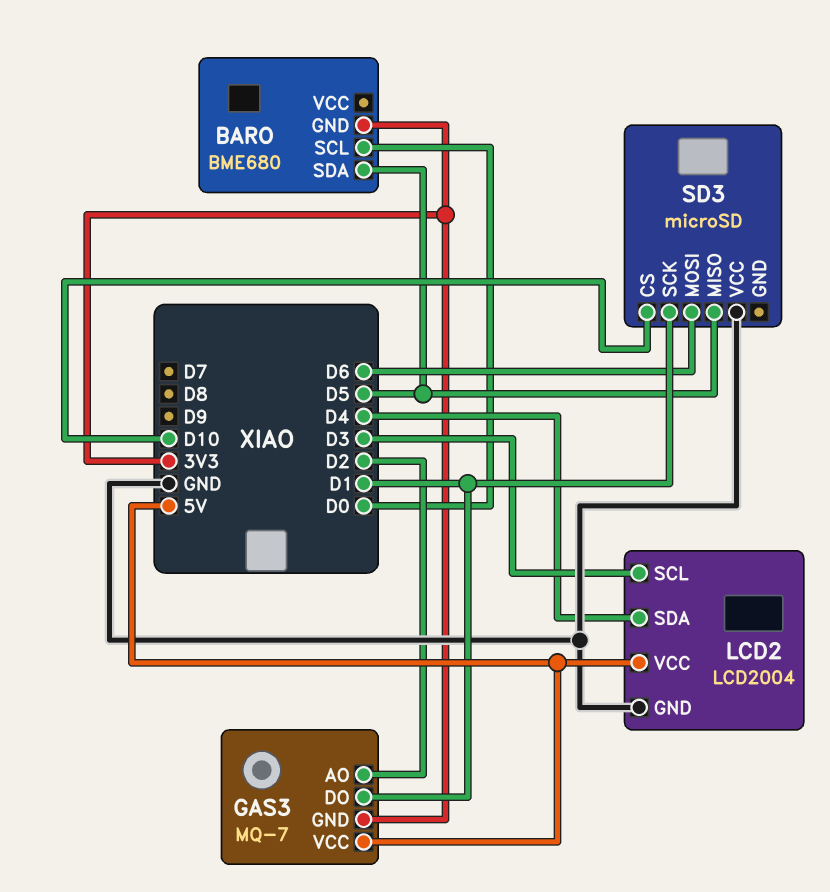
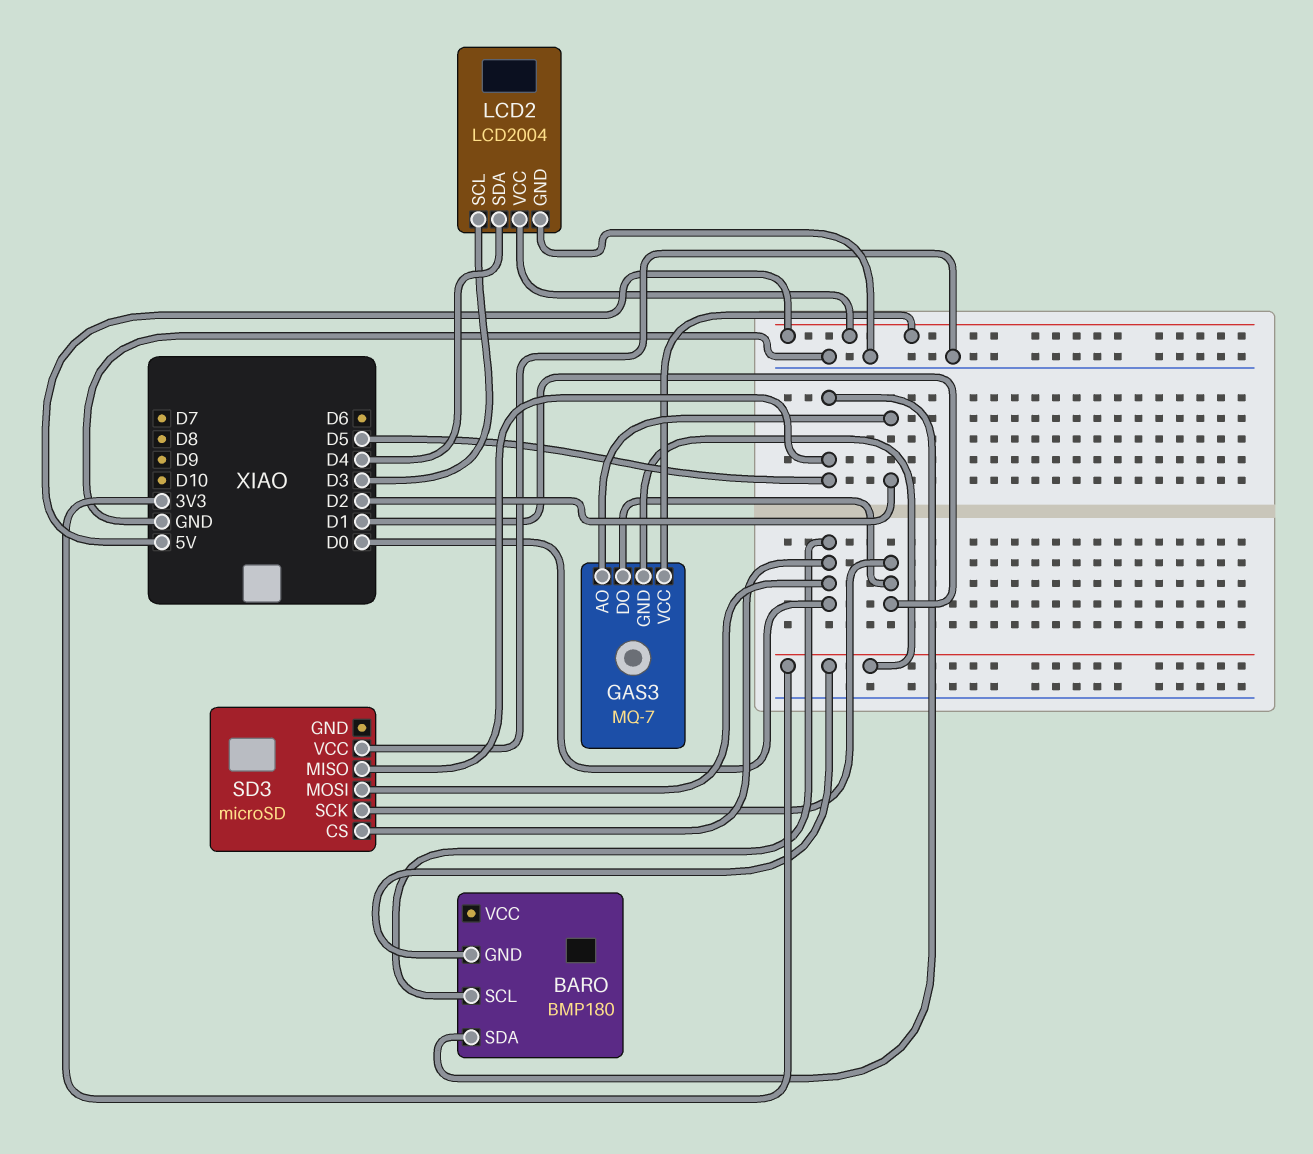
BARO: BME680 -> BMP180
SD3 pin CS: D10 -> D0
SD3 pin MOSI: D6 -> D0

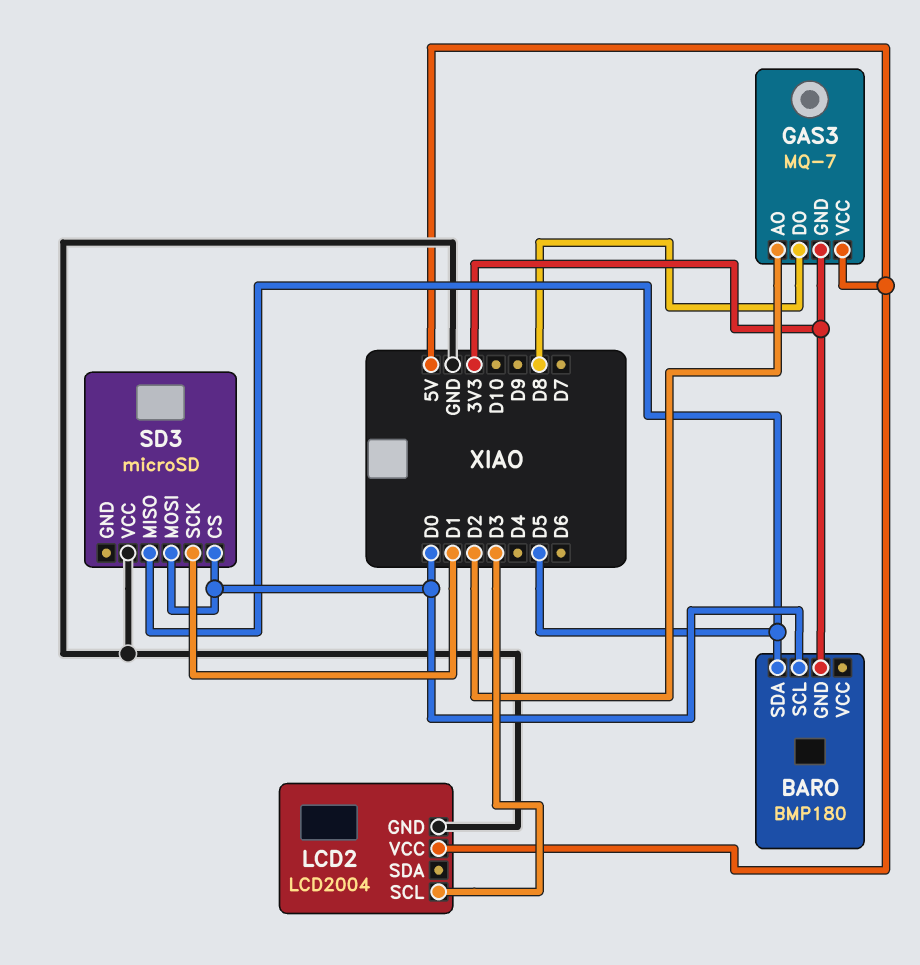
GAS3 pin DO: D1 -> D8
LCD2 pin SDA: D4 -> none

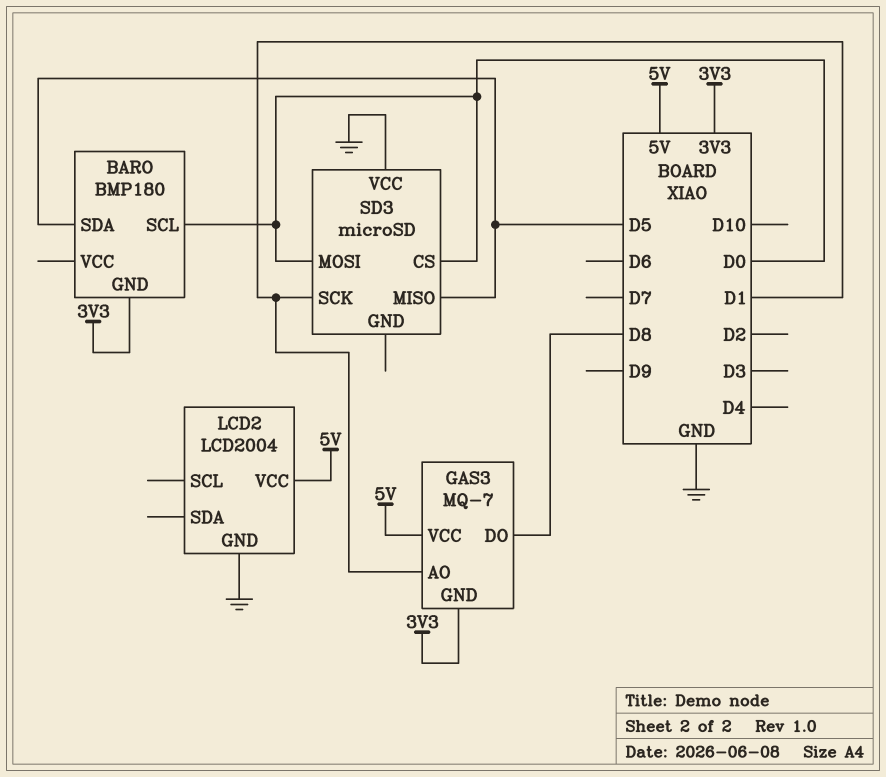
GAS3 pin AO: D2 -> D1
LCD2 pin SCL: D3 -> none

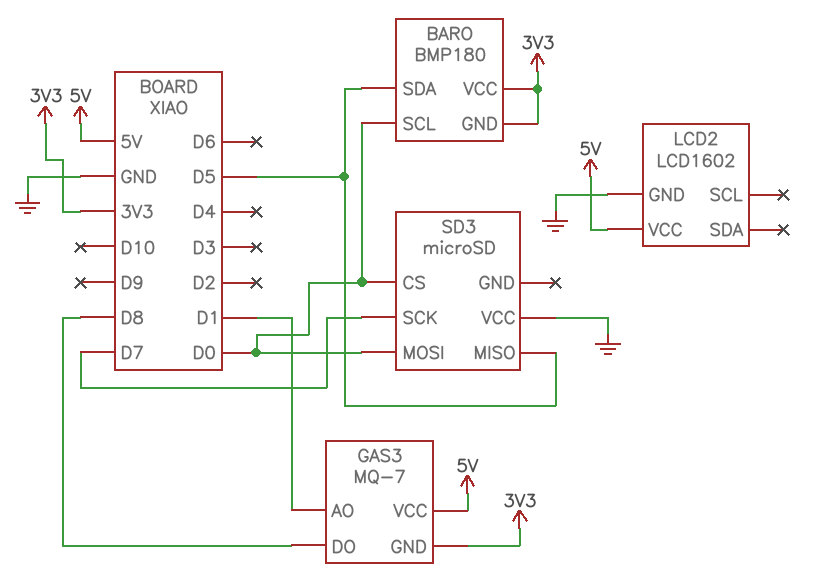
BARO pin VCC: none -> 3V3
LCD2: LCD2004 -> LCD1602
SD3 pin SCK: D1 -> D7

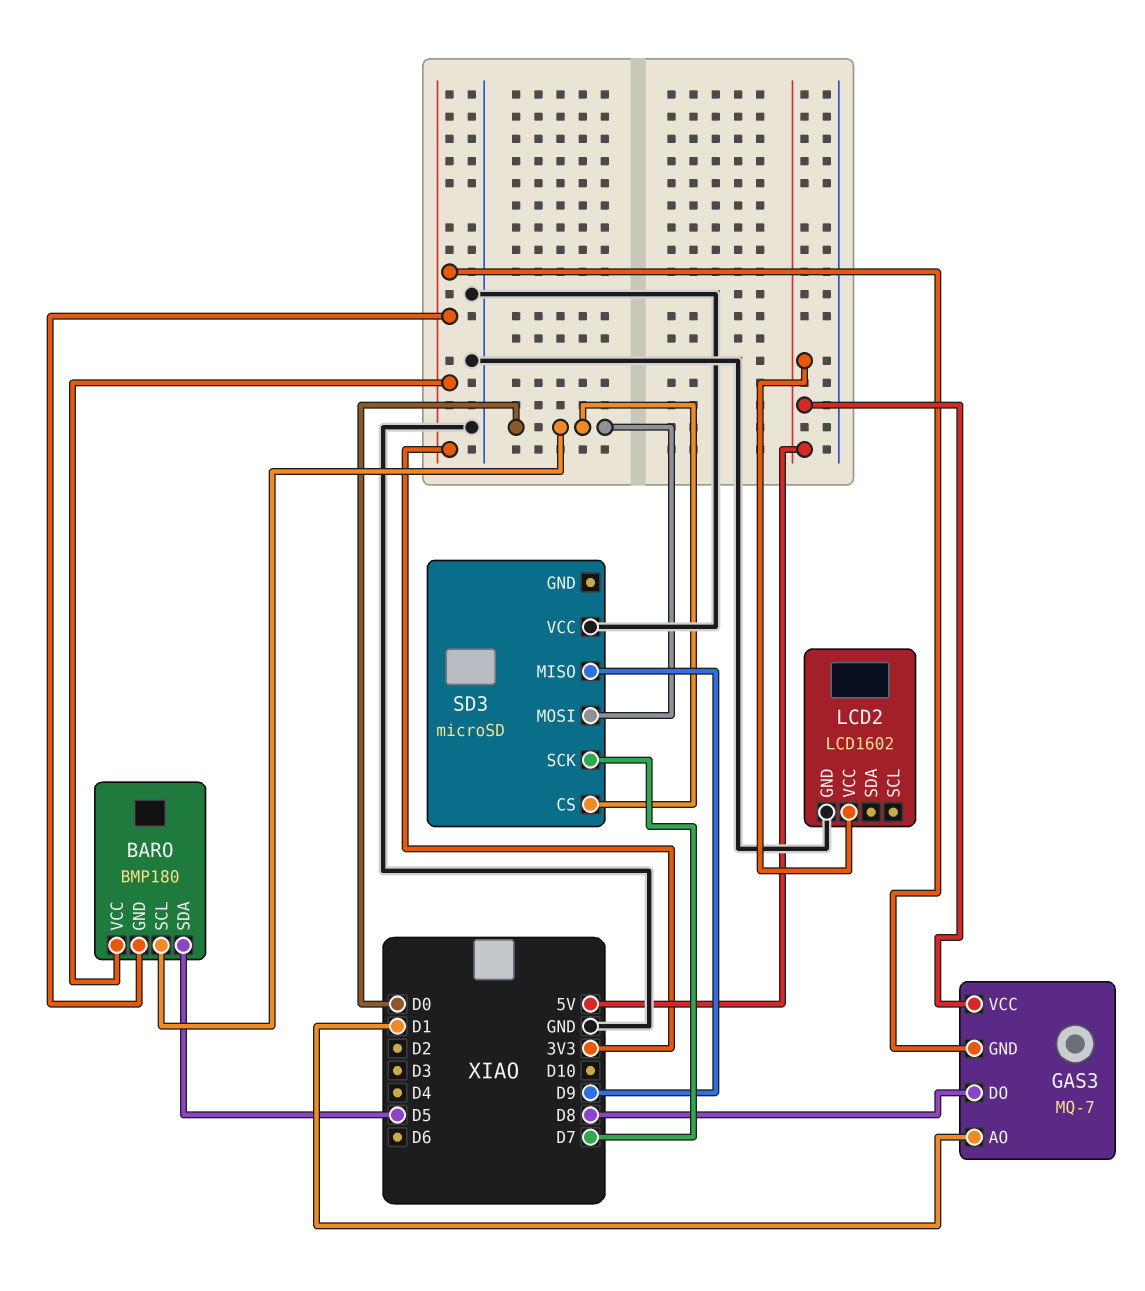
SD3 pin MISO: D5 -> D9

